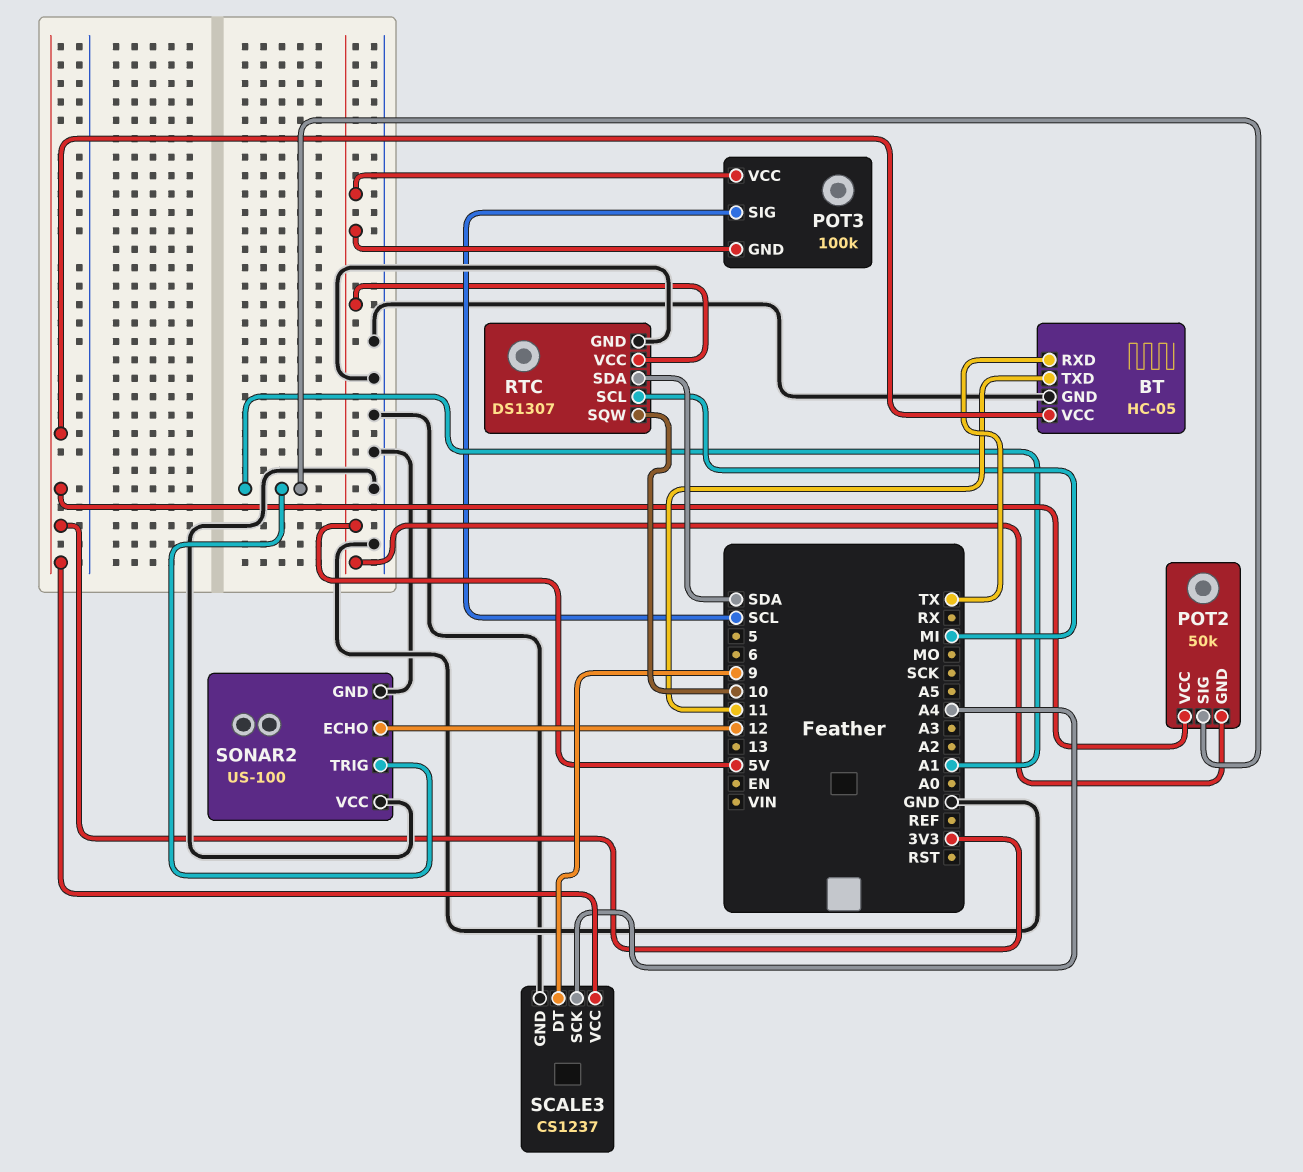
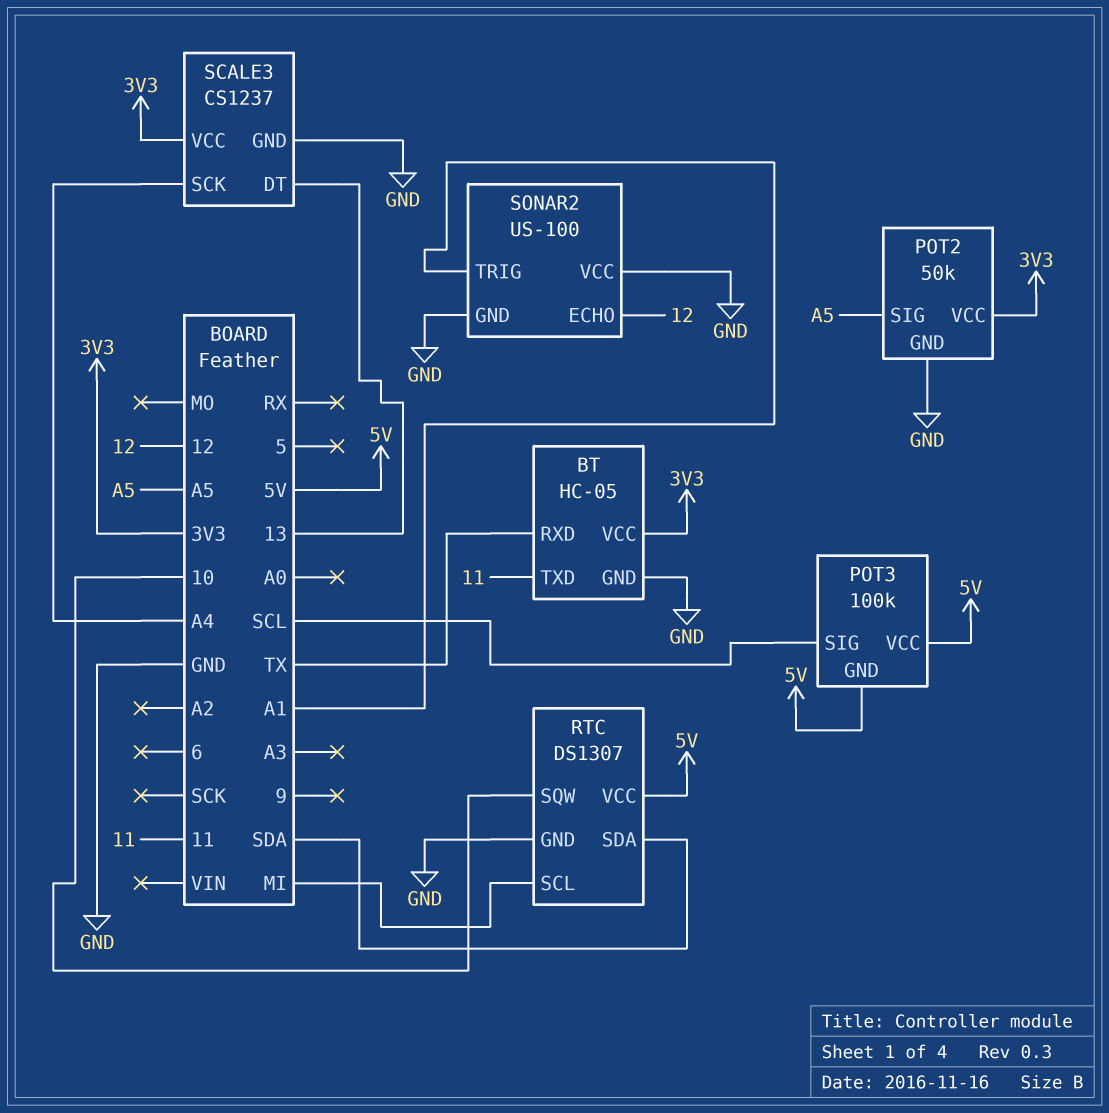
POT2 pin GND: 5V -> GND
POT2 pin SIG: A1 -> A5
SCALE3 pin DT: 9 -> 13

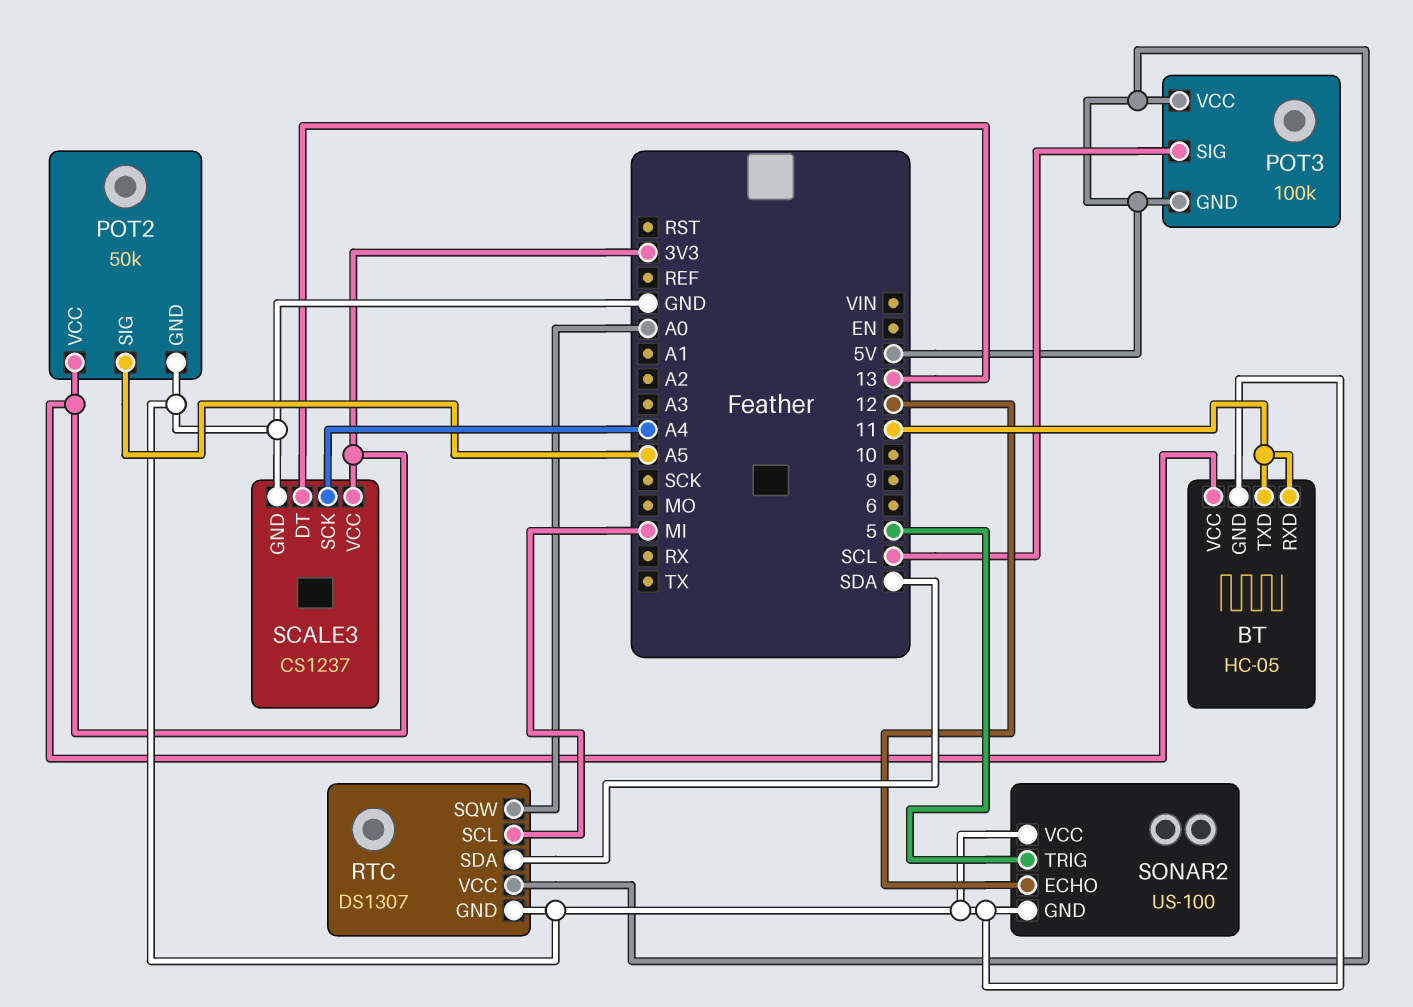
BT pin RXD: TX -> 11
RTC pin SQW: 10 -> A0
SONAR2 pin TRIG: A1 -> 5

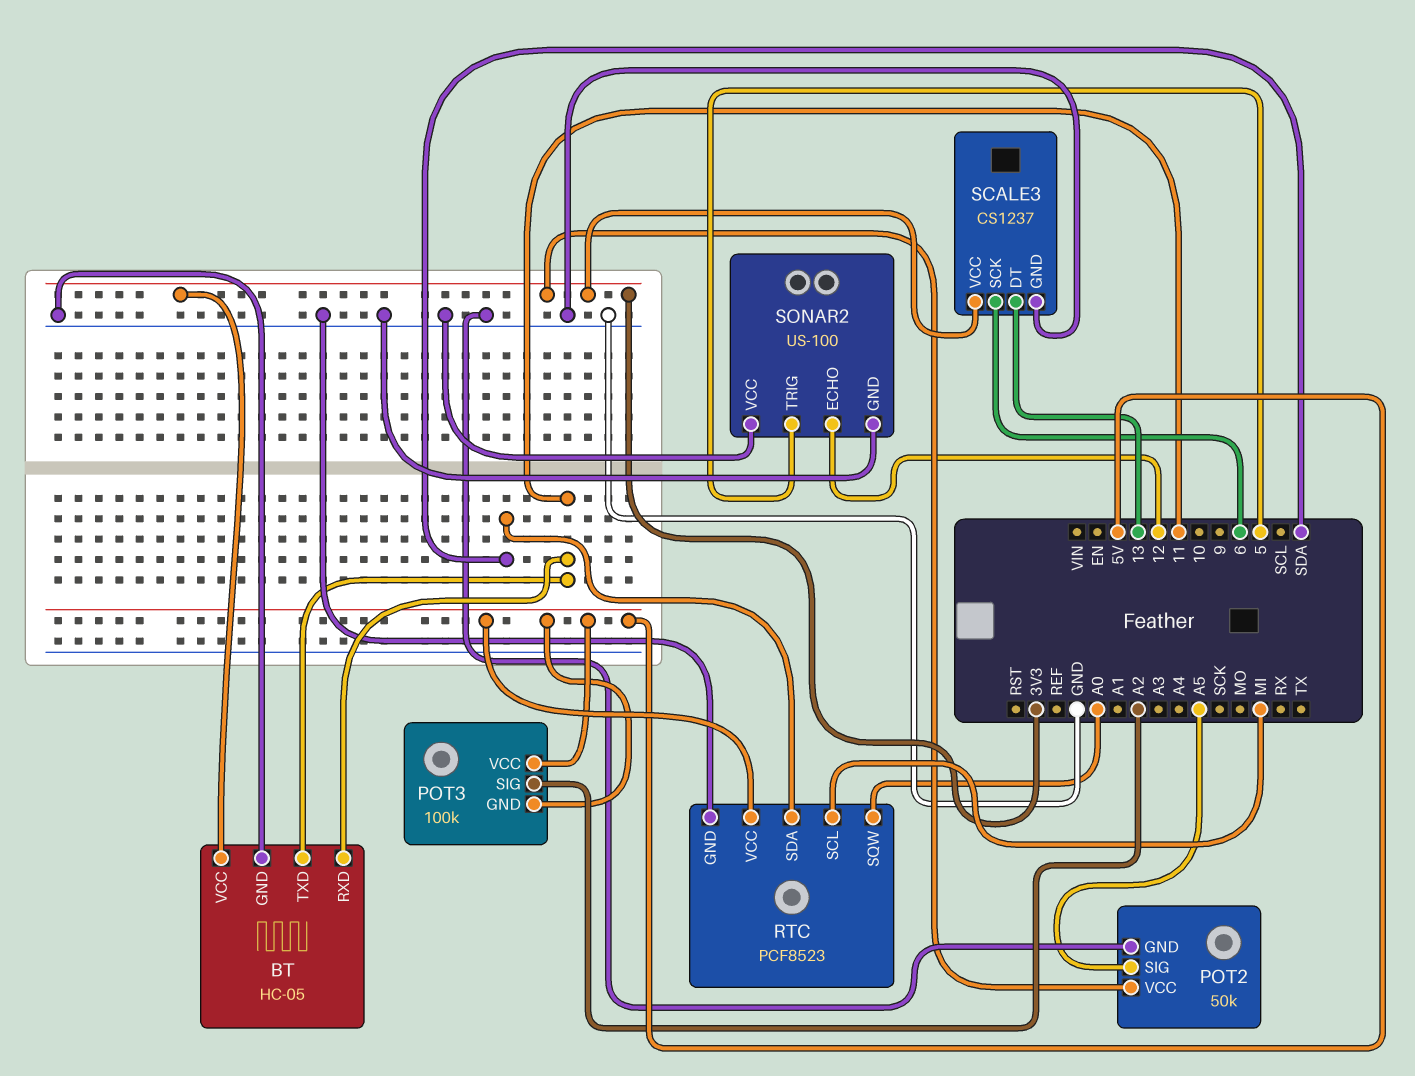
POT3 pin SIG: SCL -> A2
RTC: DS1307 -> PCF8523
SCALE3 pin SCK: A4 -> 6

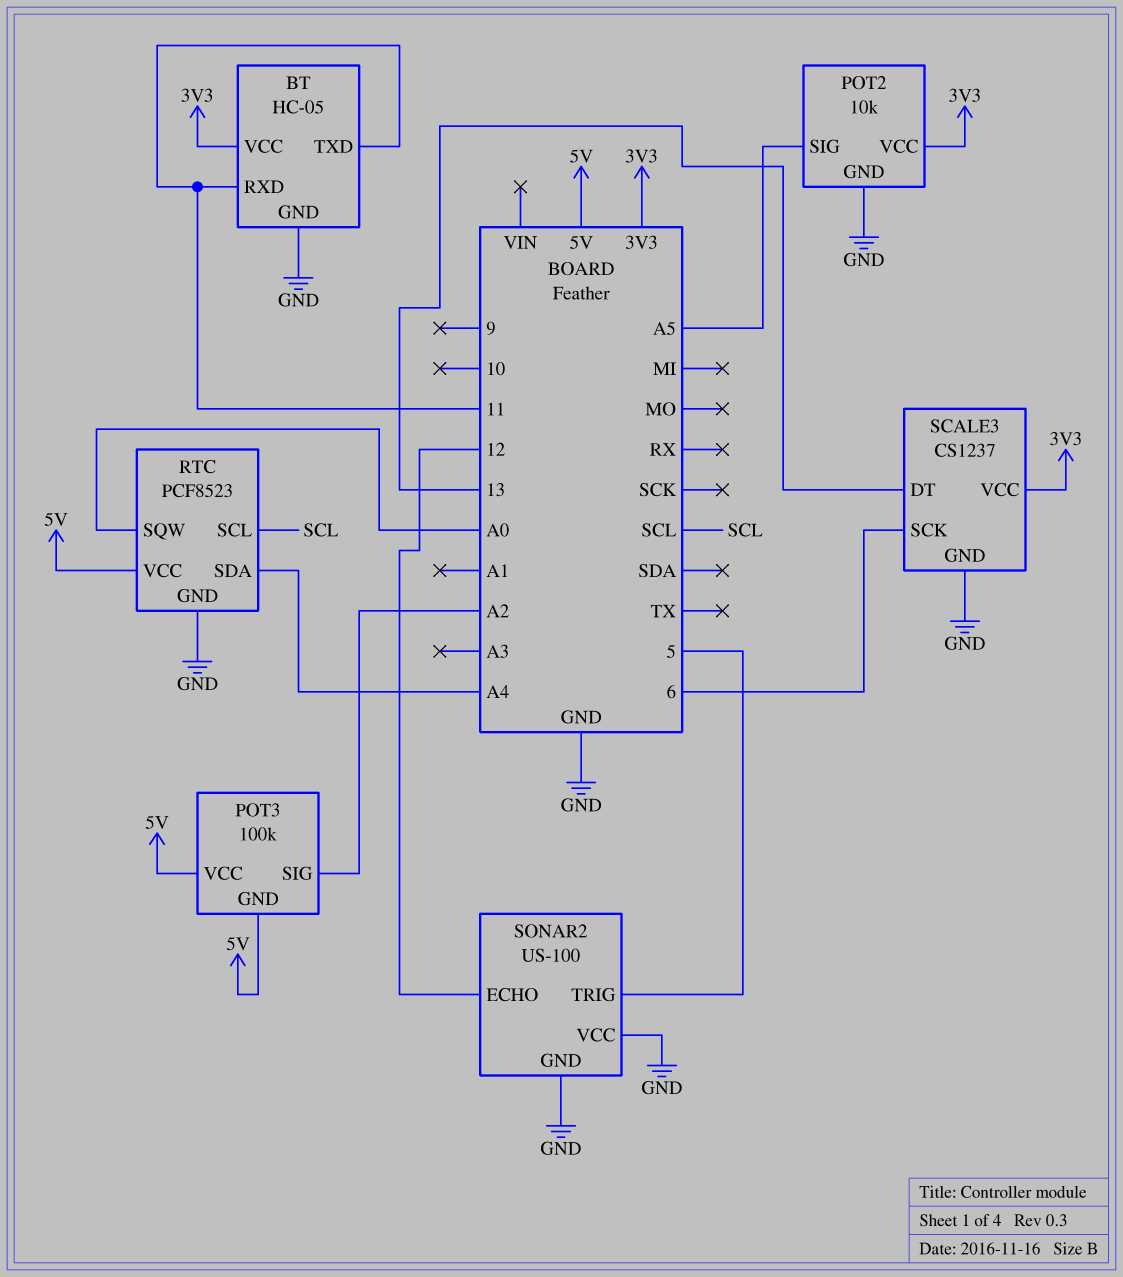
POT2: 50k -> 10k
RTC pin SCL: MI -> SCL
RTC pin SDA: SDA -> A4

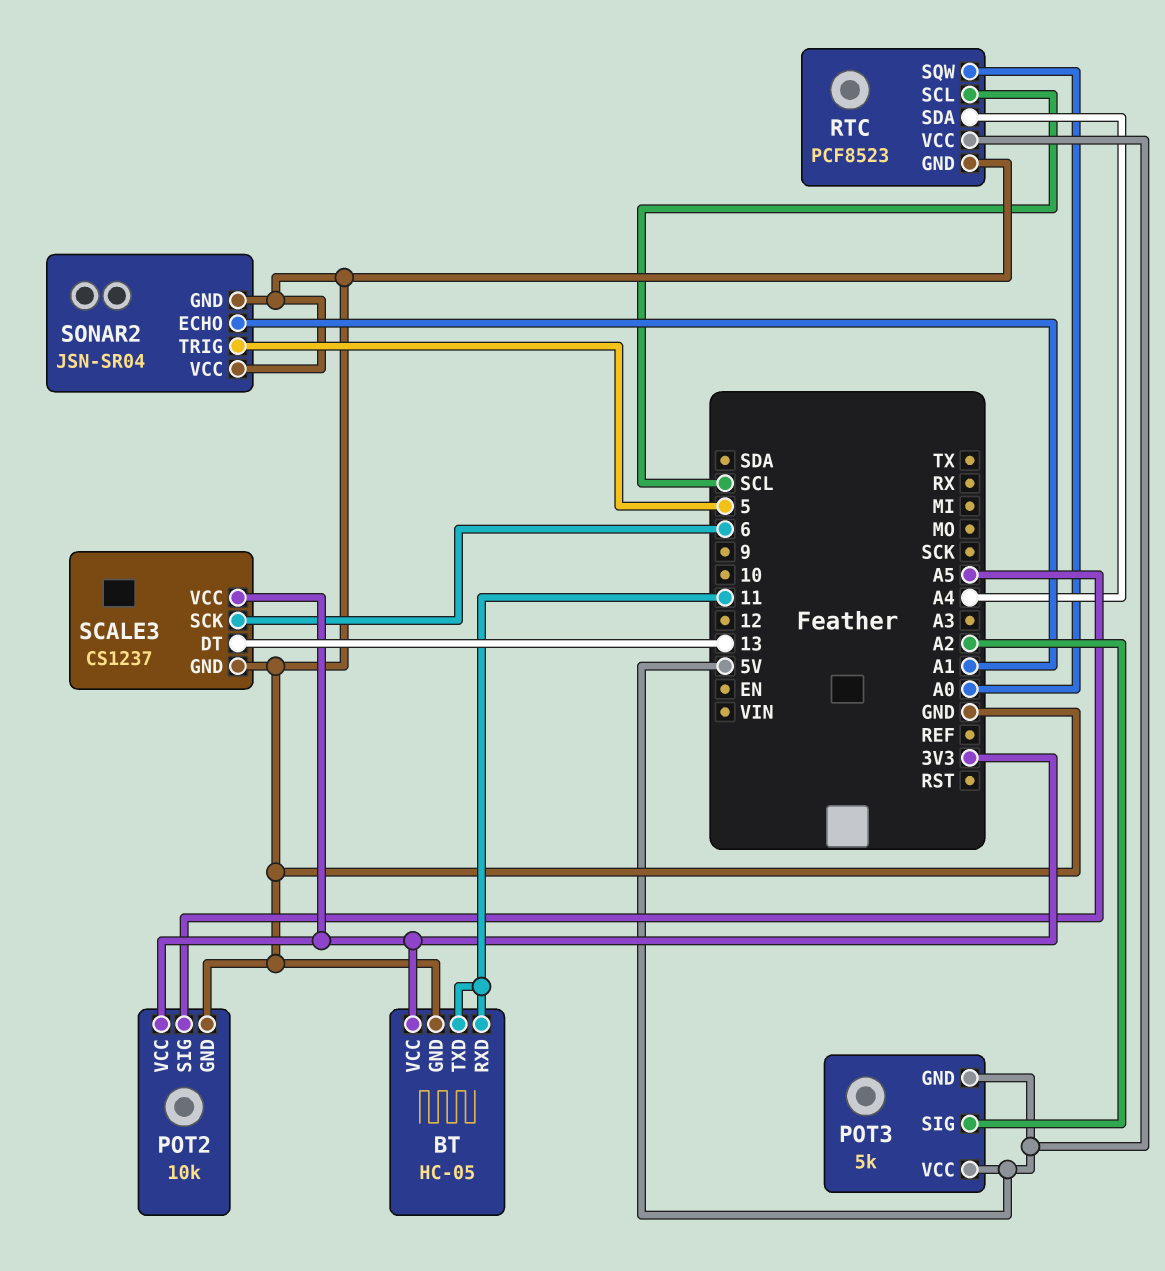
POT3: 100k -> 5k
SONAR2: US-100 -> JSN-SR04
SONAR2 pin ECHO: 12 -> A1

